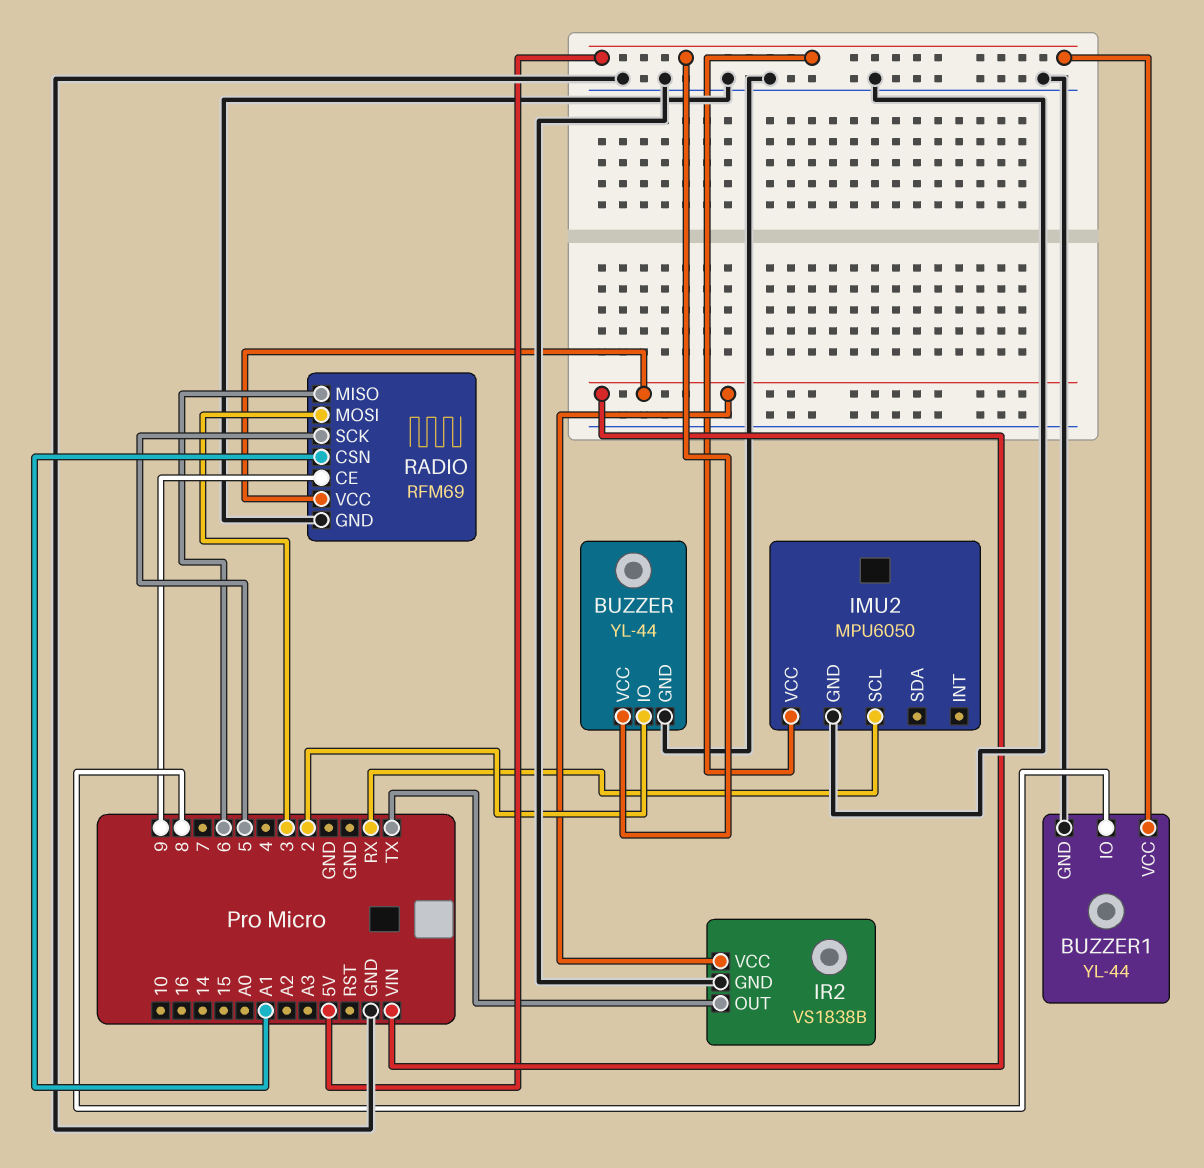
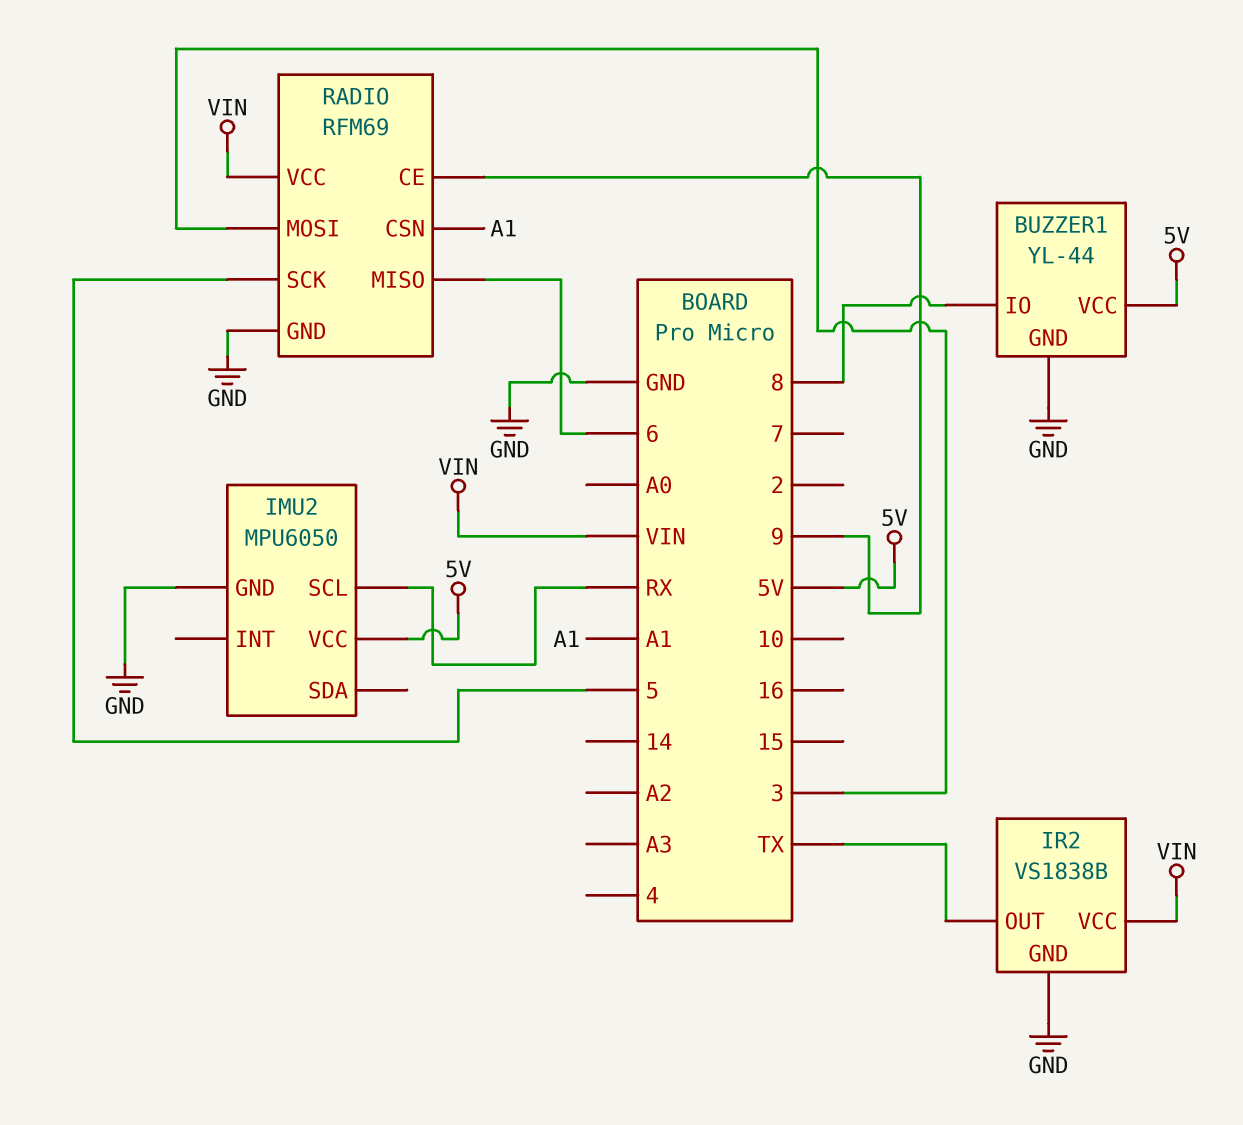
BUZZER: YL-44 -> none
BUZZER pin GND: GND -> none
BUZZER pin IO: 2 -> none
BUZZER pin VCC: 5V -> none

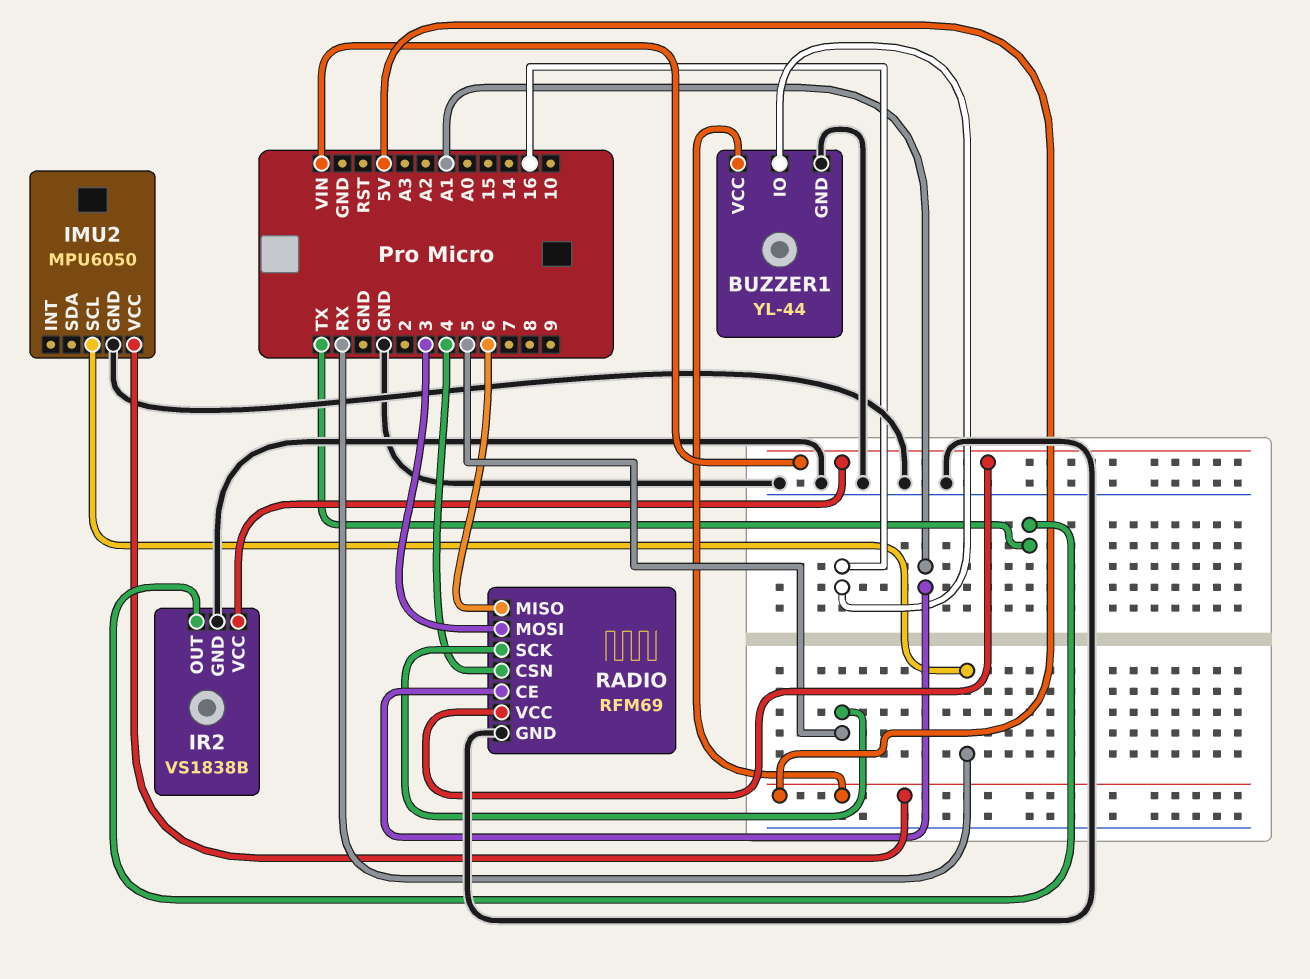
BUZZER1 pin IO: 8 -> 16
RADIO pin CE: 9 -> A1
RADIO pin CSN: A1 -> 4

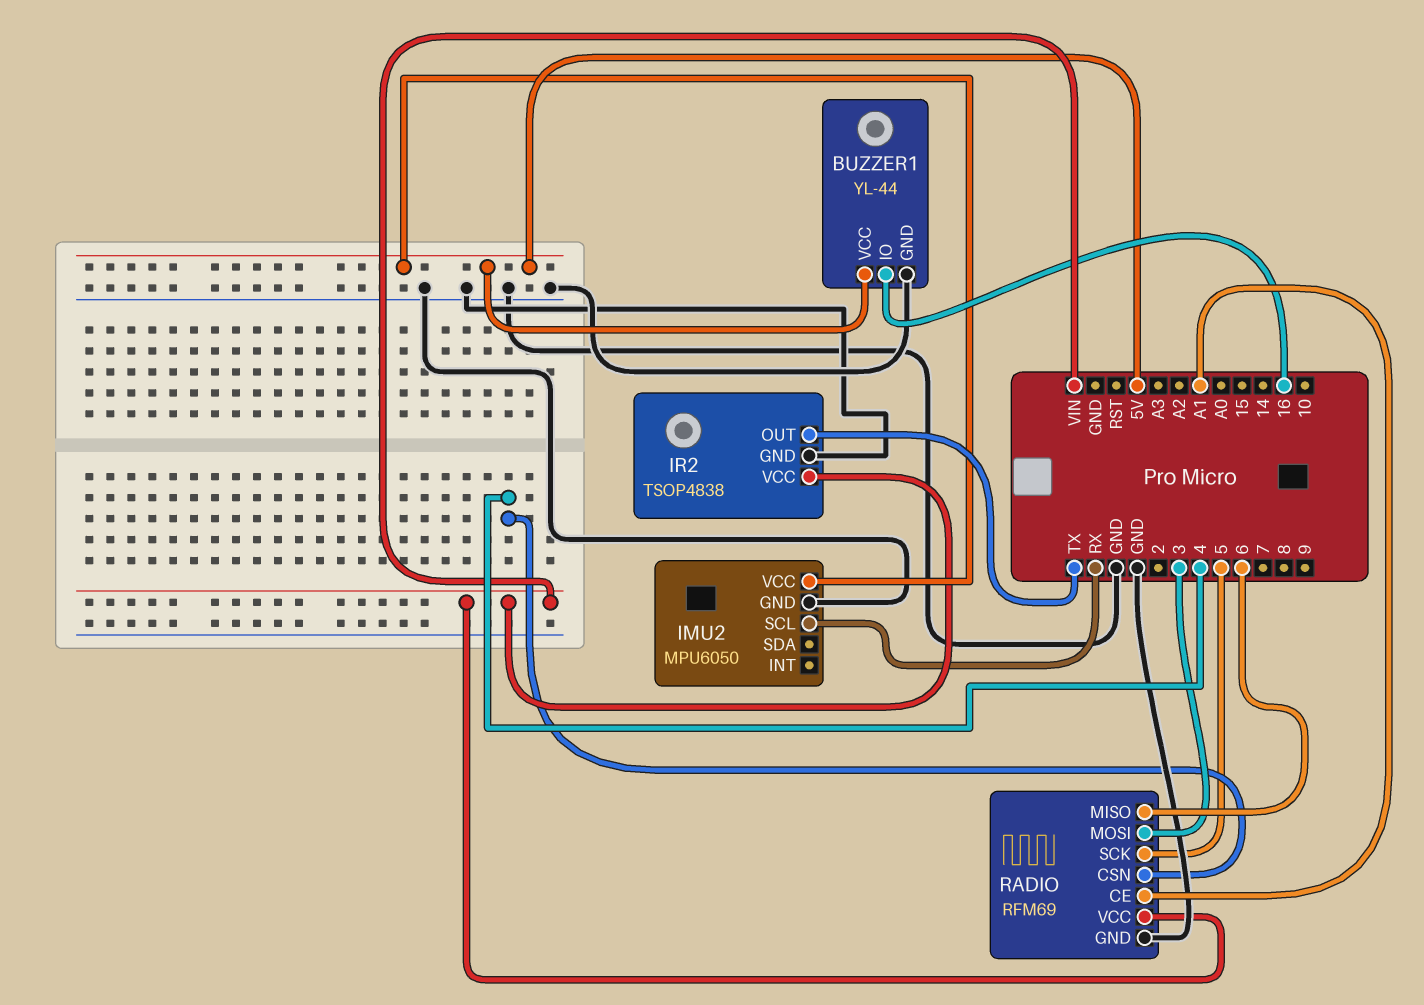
IR2: VS1838B -> TSOP4838

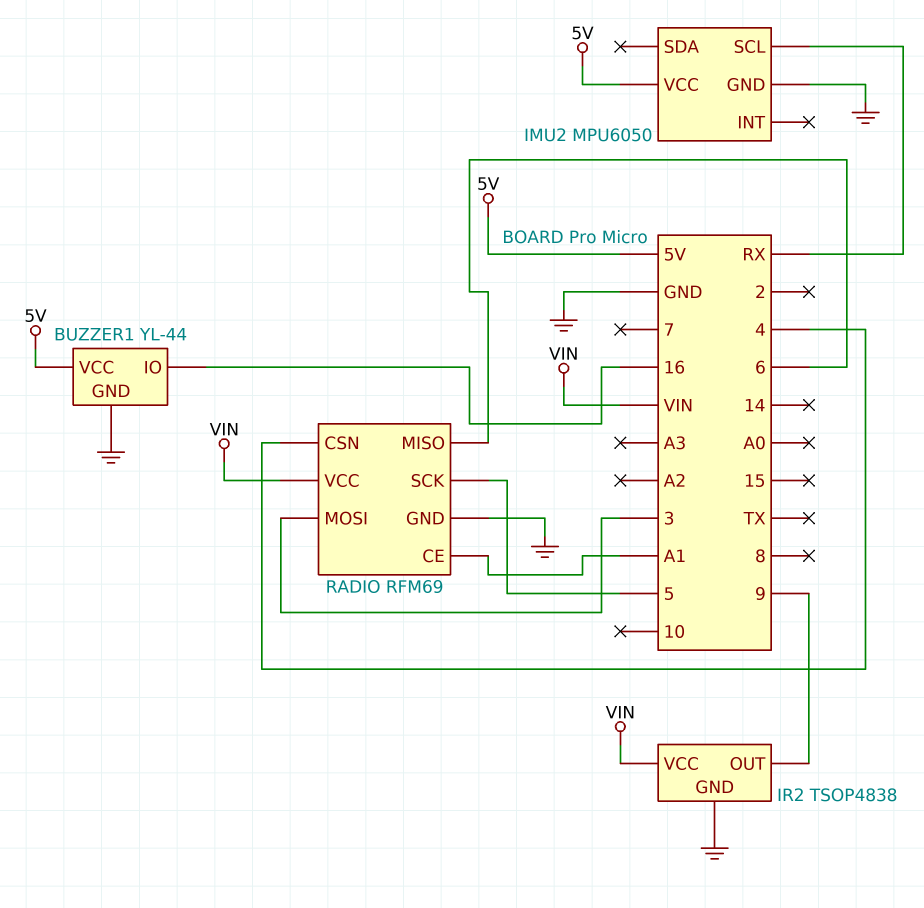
IR2 pin OUT: TX -> 9

